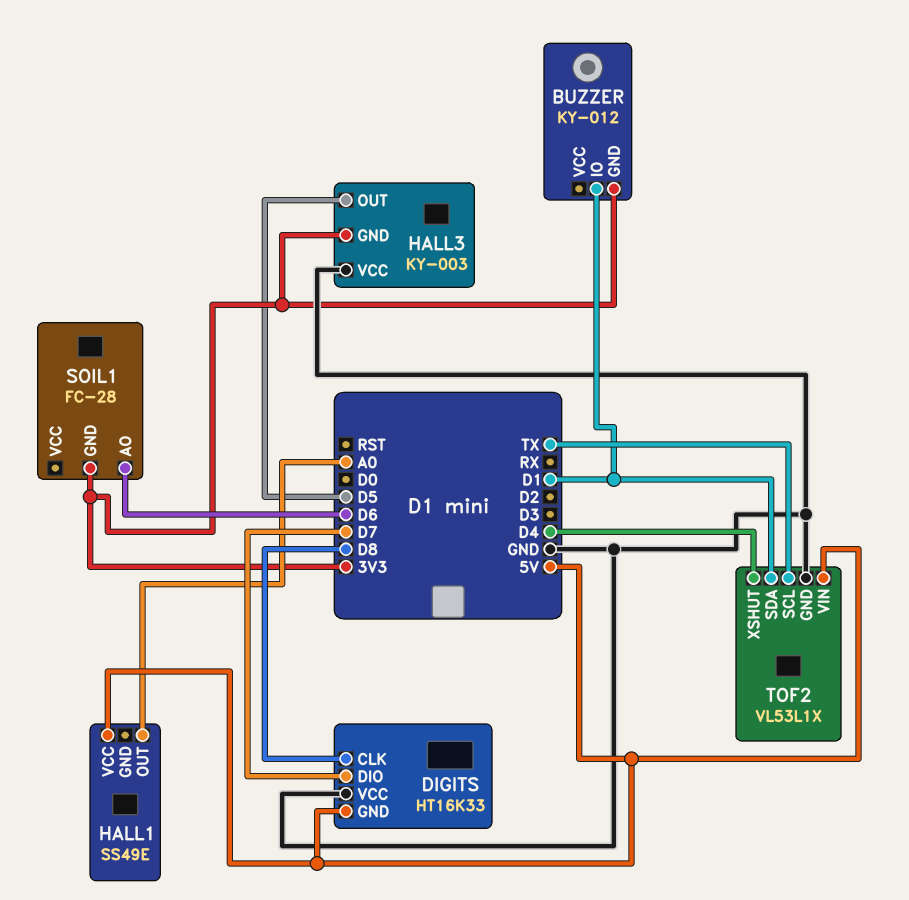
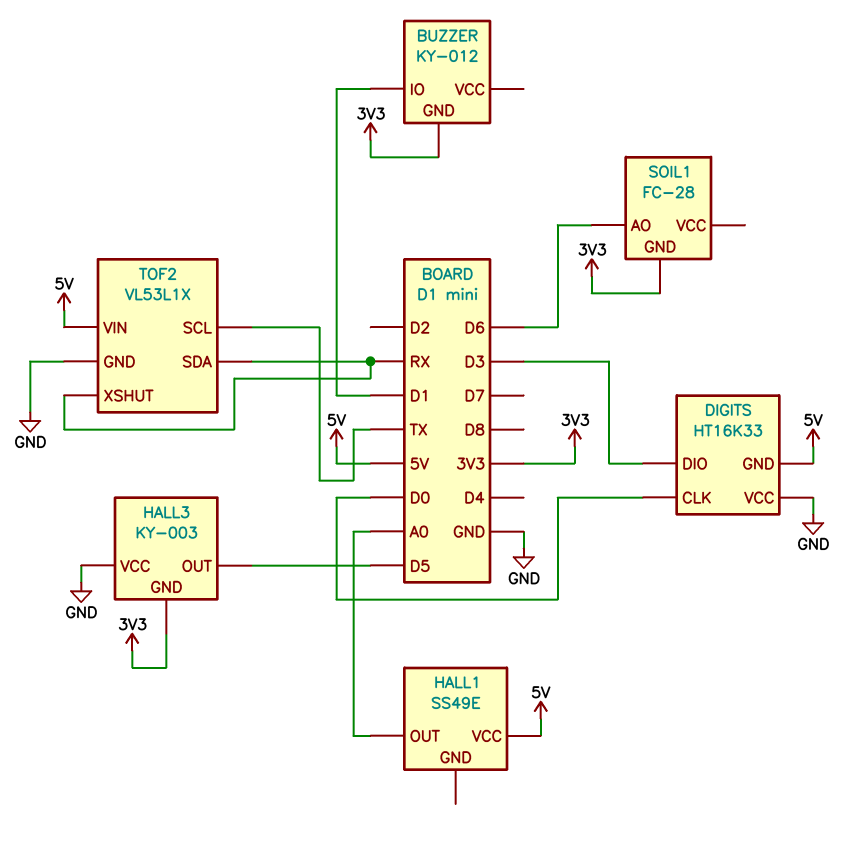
DIGITS pin CLK: D8 -> D0
DIGITS pin DIO: D7 -> D3
TOF2 pin SDA: D1 -> RX
TOF2 pin XSHUT: D4 -> RX

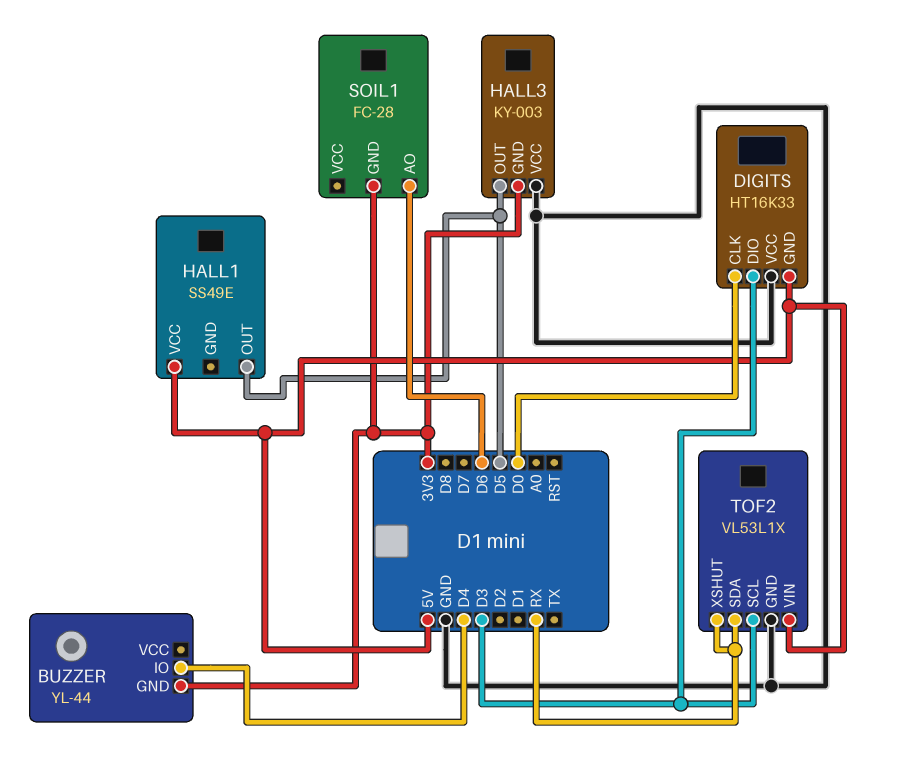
BUZZER: KY-012 -> YL-44
BUZZER pin IO: D1 -> D4
HALL1 pin OUT: A0 -> D5
TOF2 pin SCL: TX -> D3

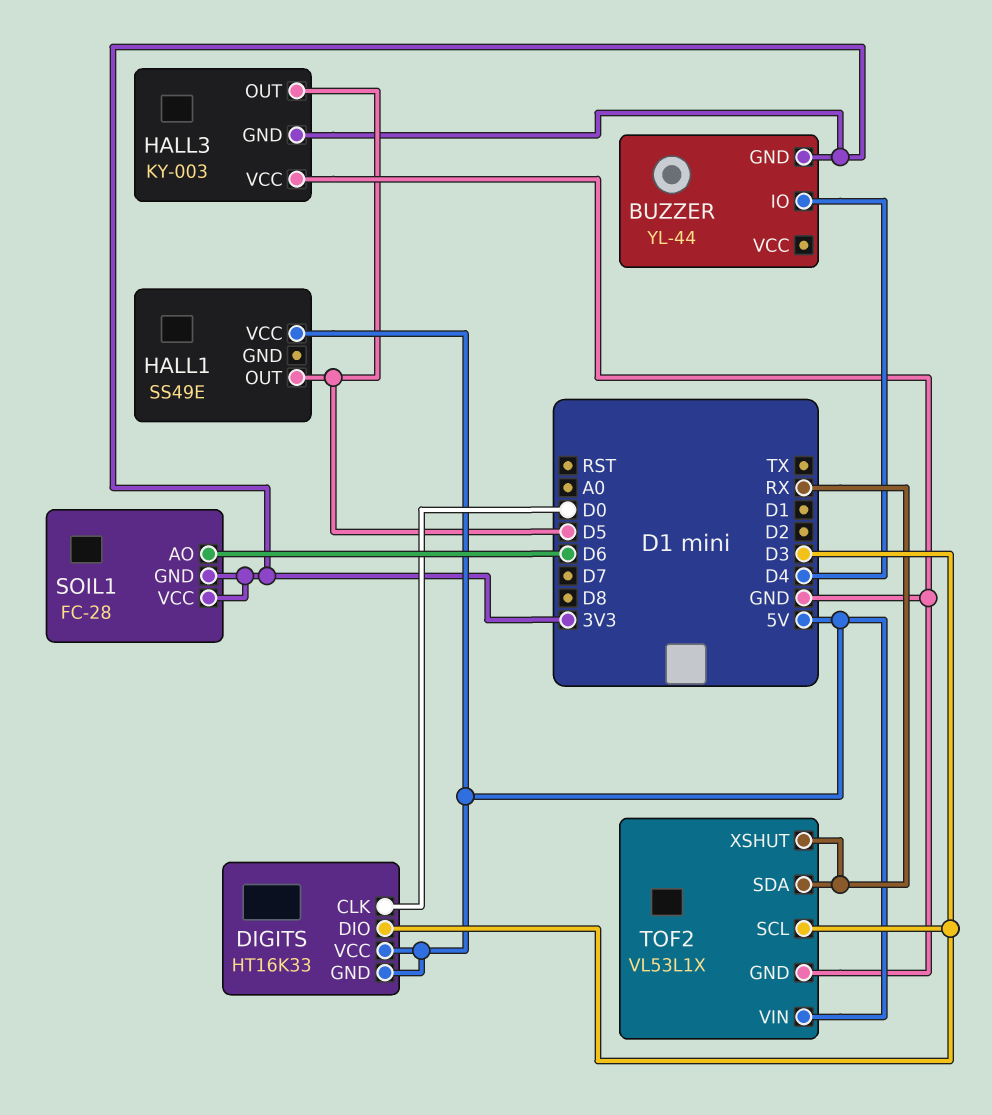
DIGITS pin VCC: GND -> 5V
SOIL1 pin VCC: none -> 3V3

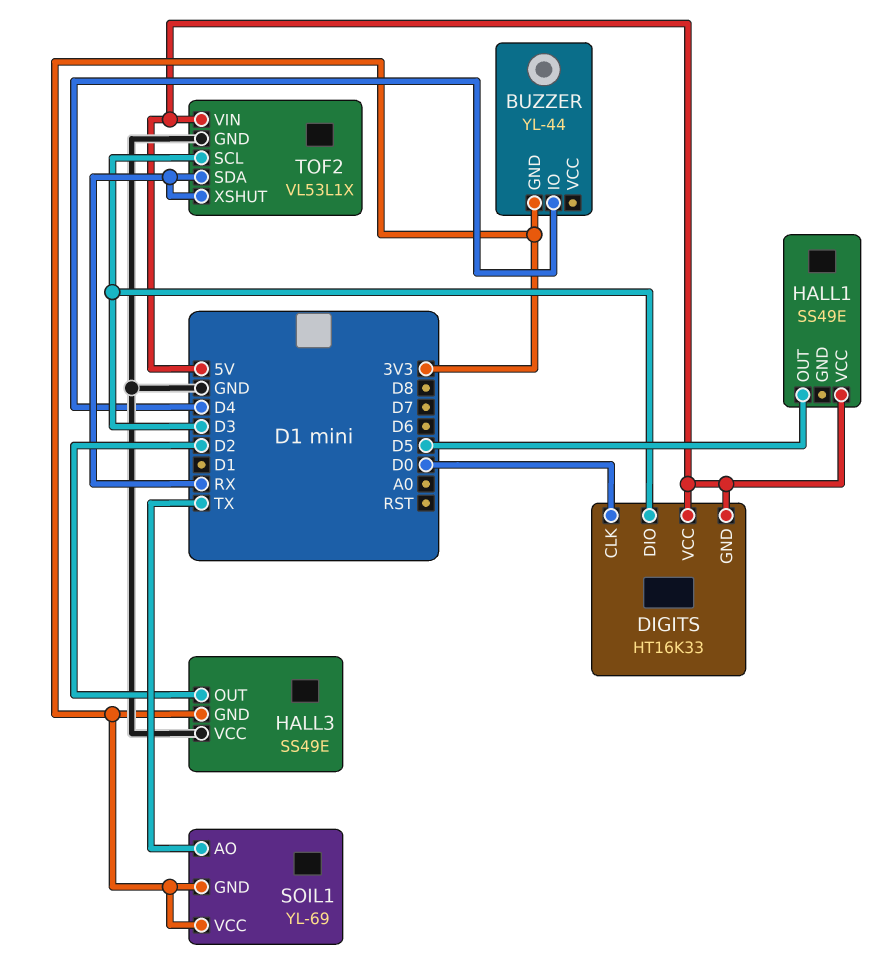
HALL3: KY-003 -> SS49E
HALL3 pin OUT: D5 -> D2
SOIL1: FC-28 -> YL-69
SOIL1 pin AO: D6 -> TX

